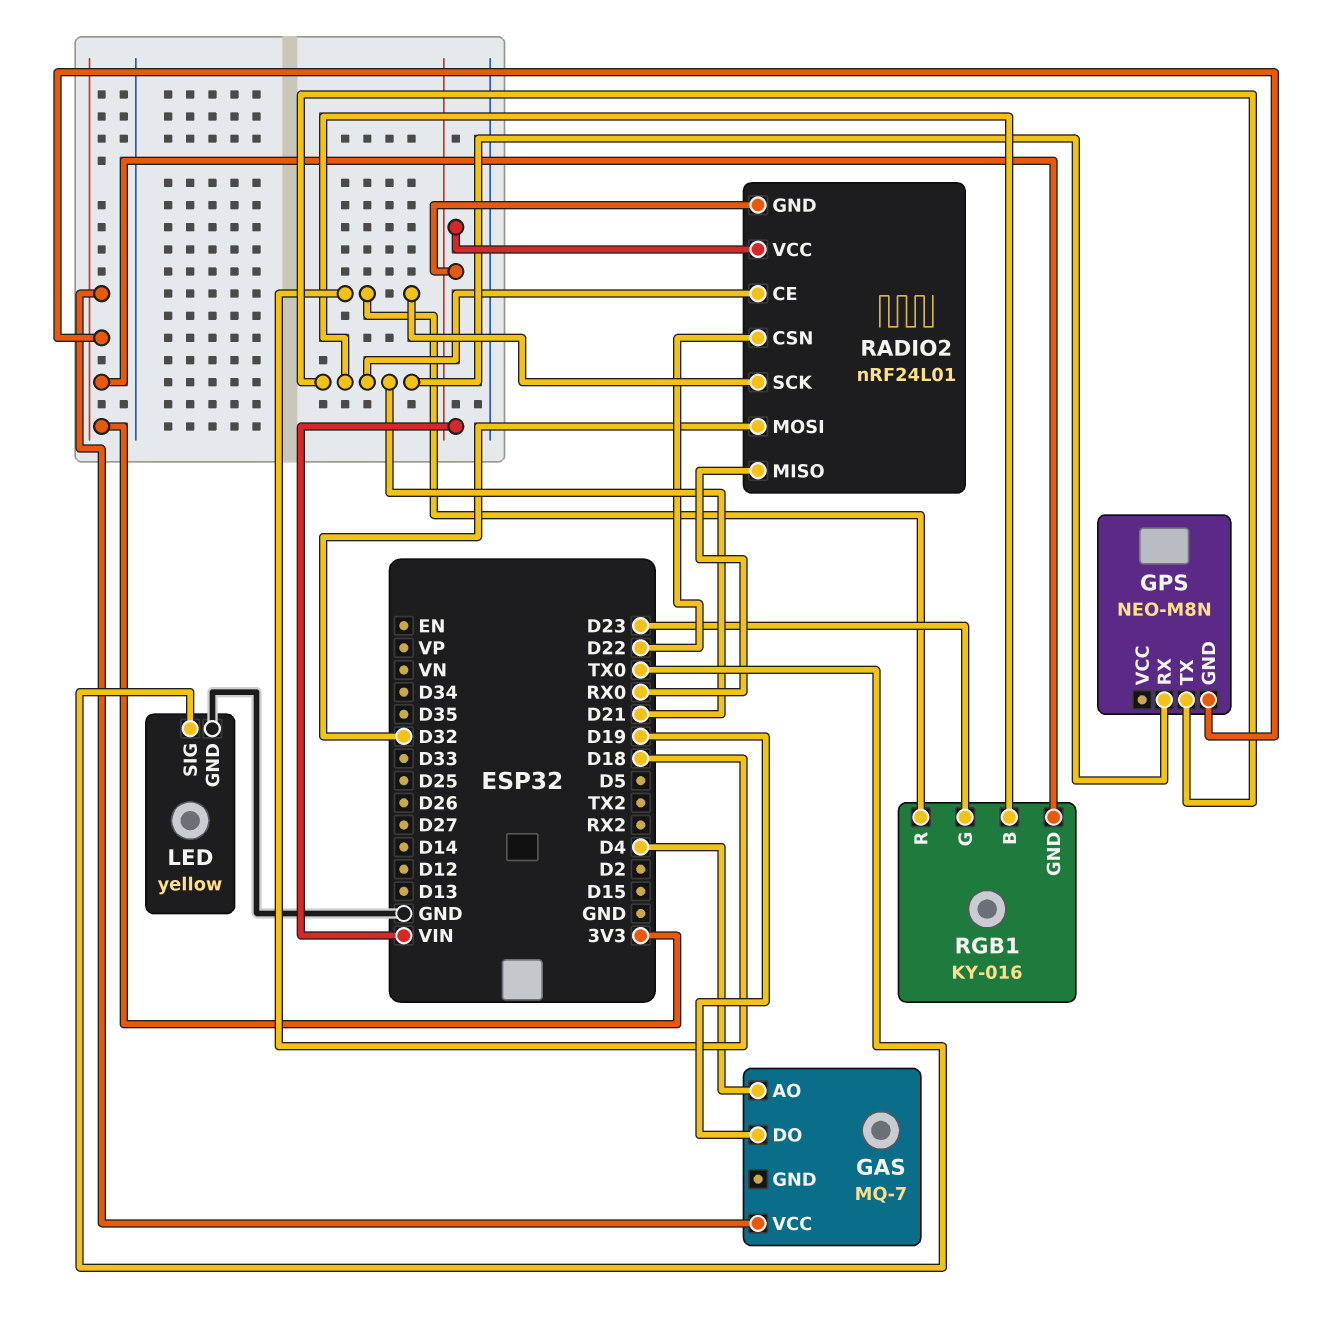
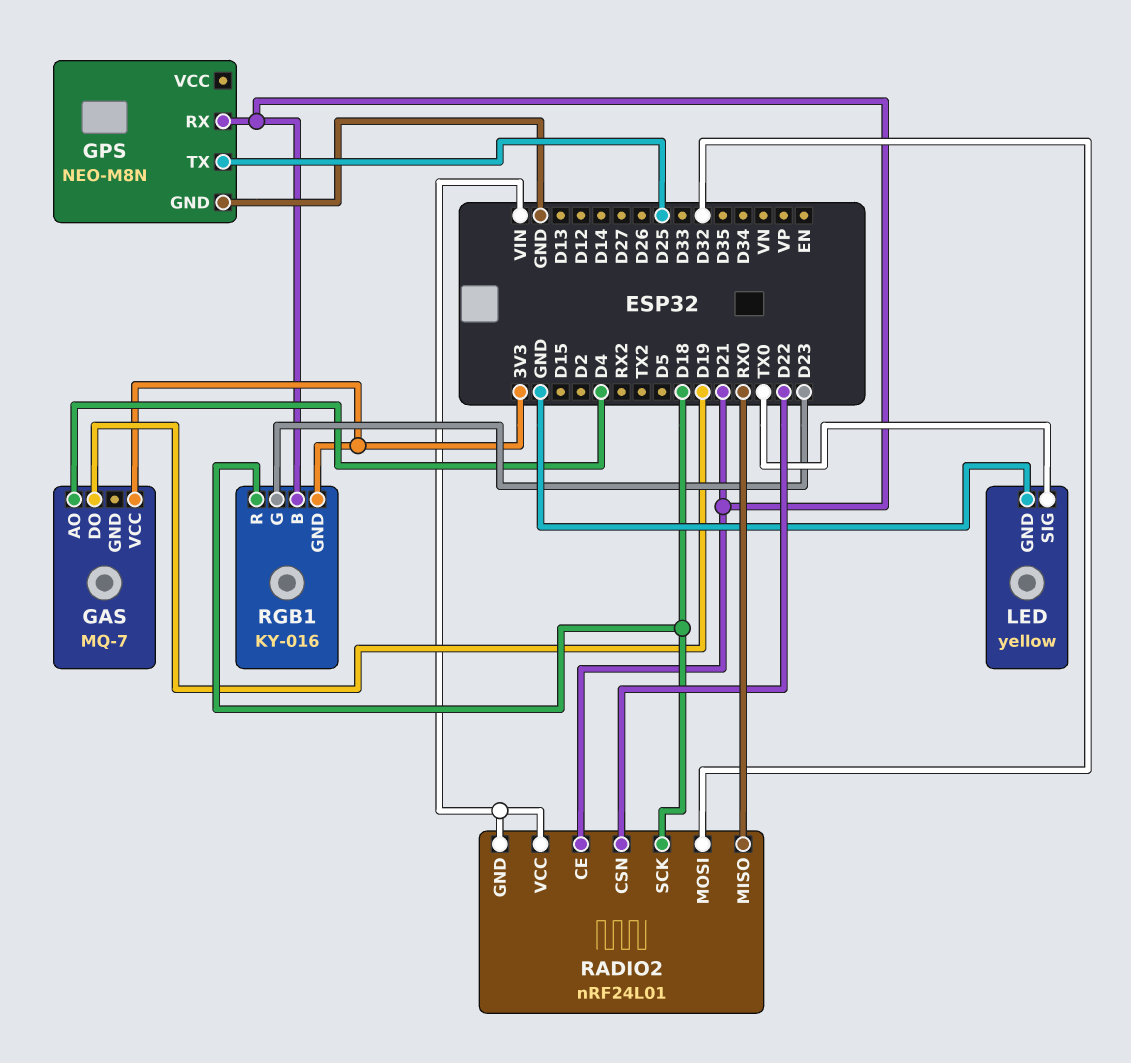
GPS pin GND: 3V3 -> GND
GPS pin TX: D21 -> D25

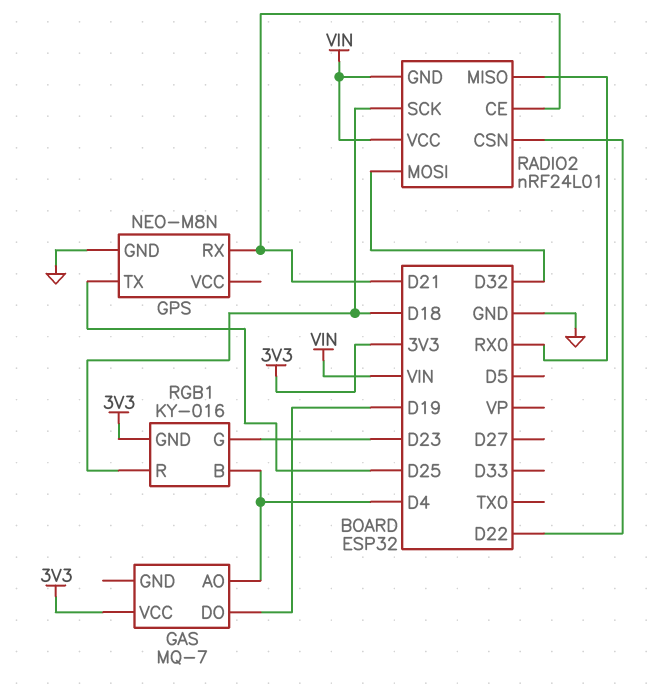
LED: yellow -> none
LED pin GND: GND -> none
LED pin SIG: TX0 -> none
RGB1 pin B: D21 -> D4

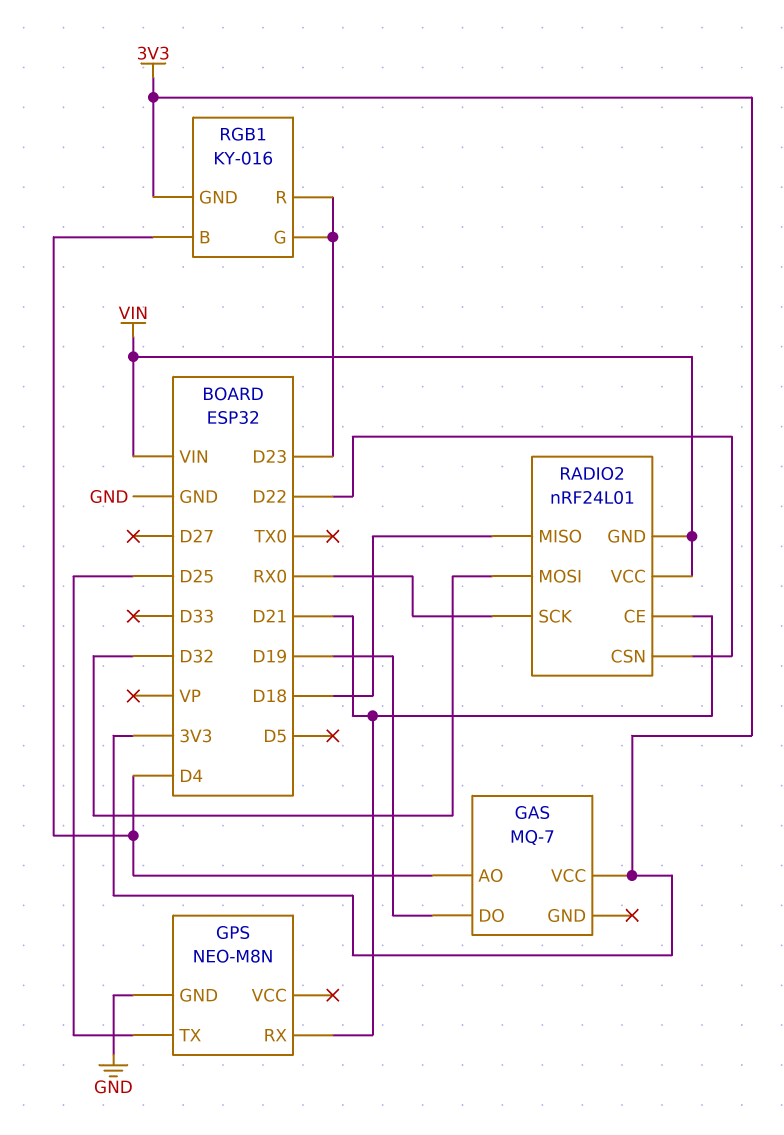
RADIO2 pin MISO: RX0 -> D18
RADIO2 pin SCK: D18 -> RX0
RGB1 pin R: D18 -> D23

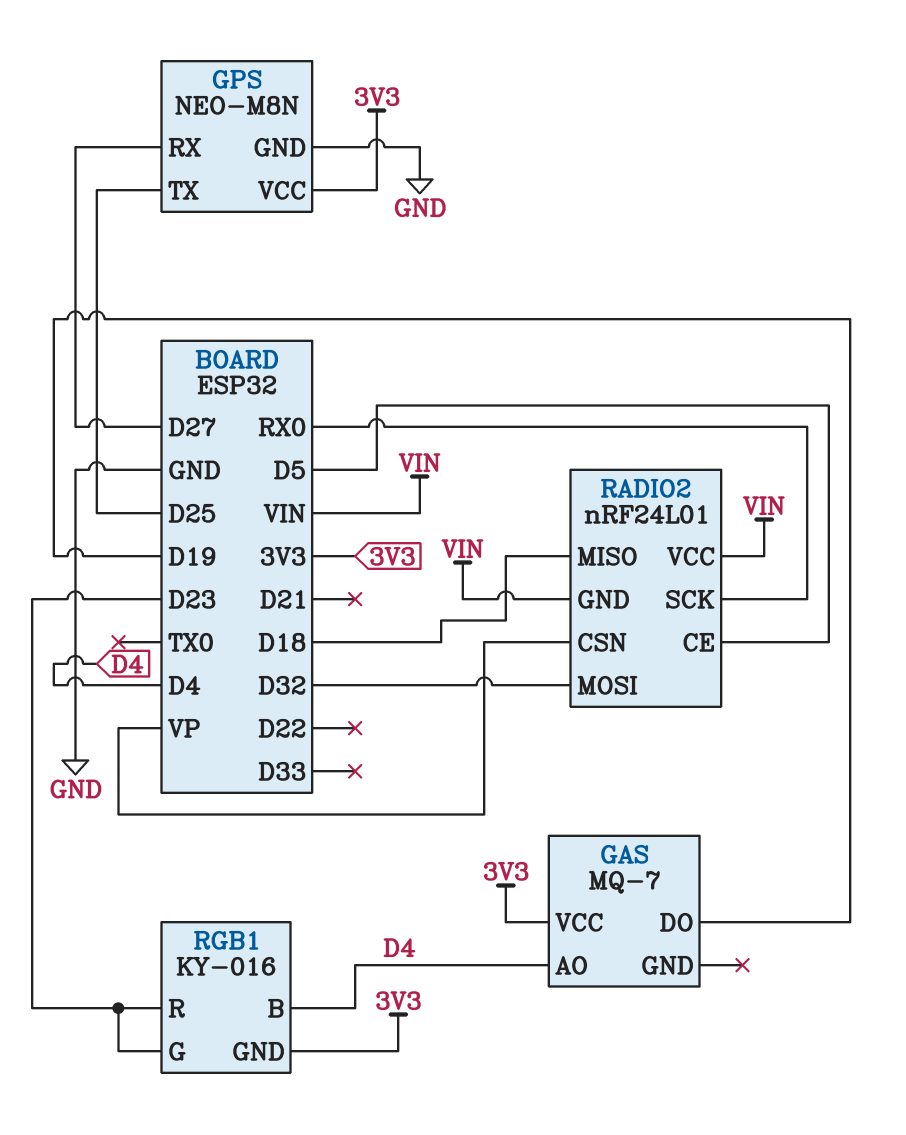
GPS pin RX: D21 -> D27
GPS pin VCC: none -> 3V3
RADIO2 pin CE: D21 -> D5
RADIO2 pin CSN: D22 -> VP

